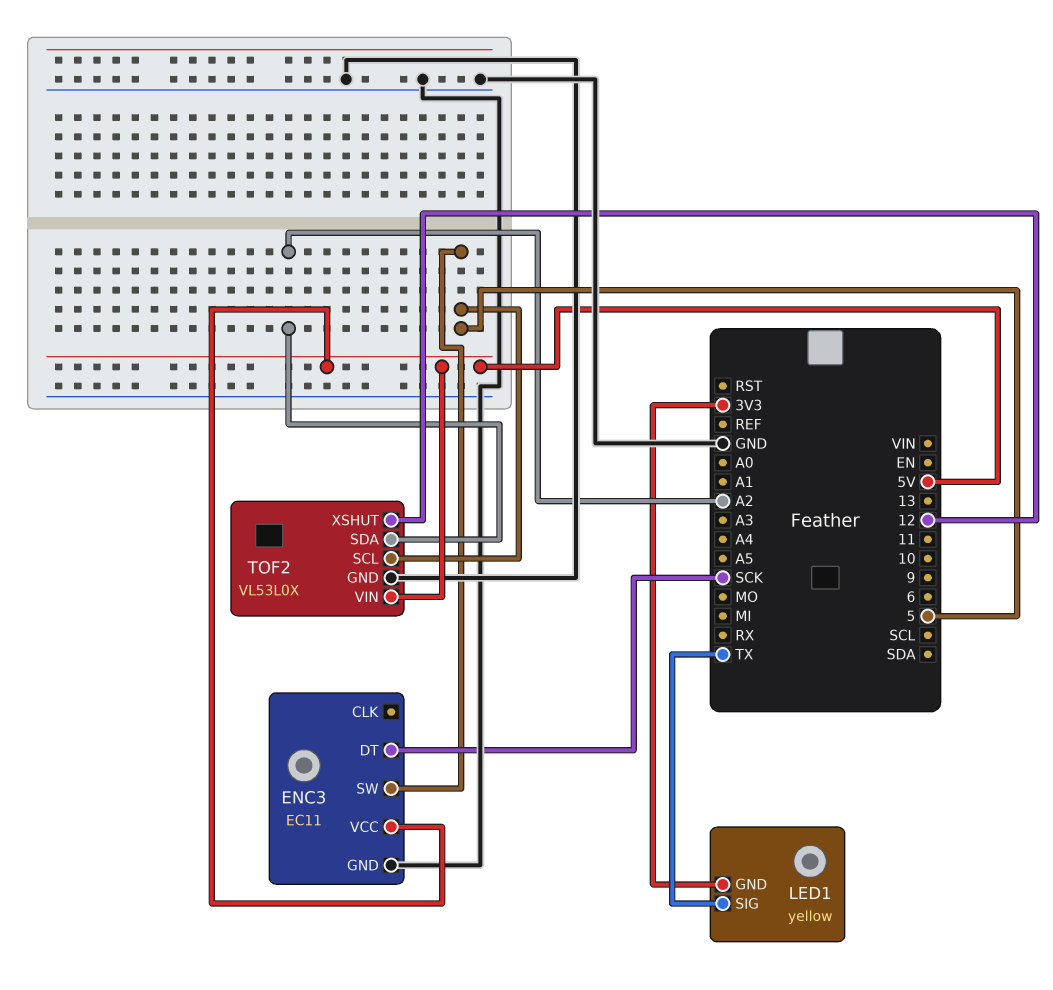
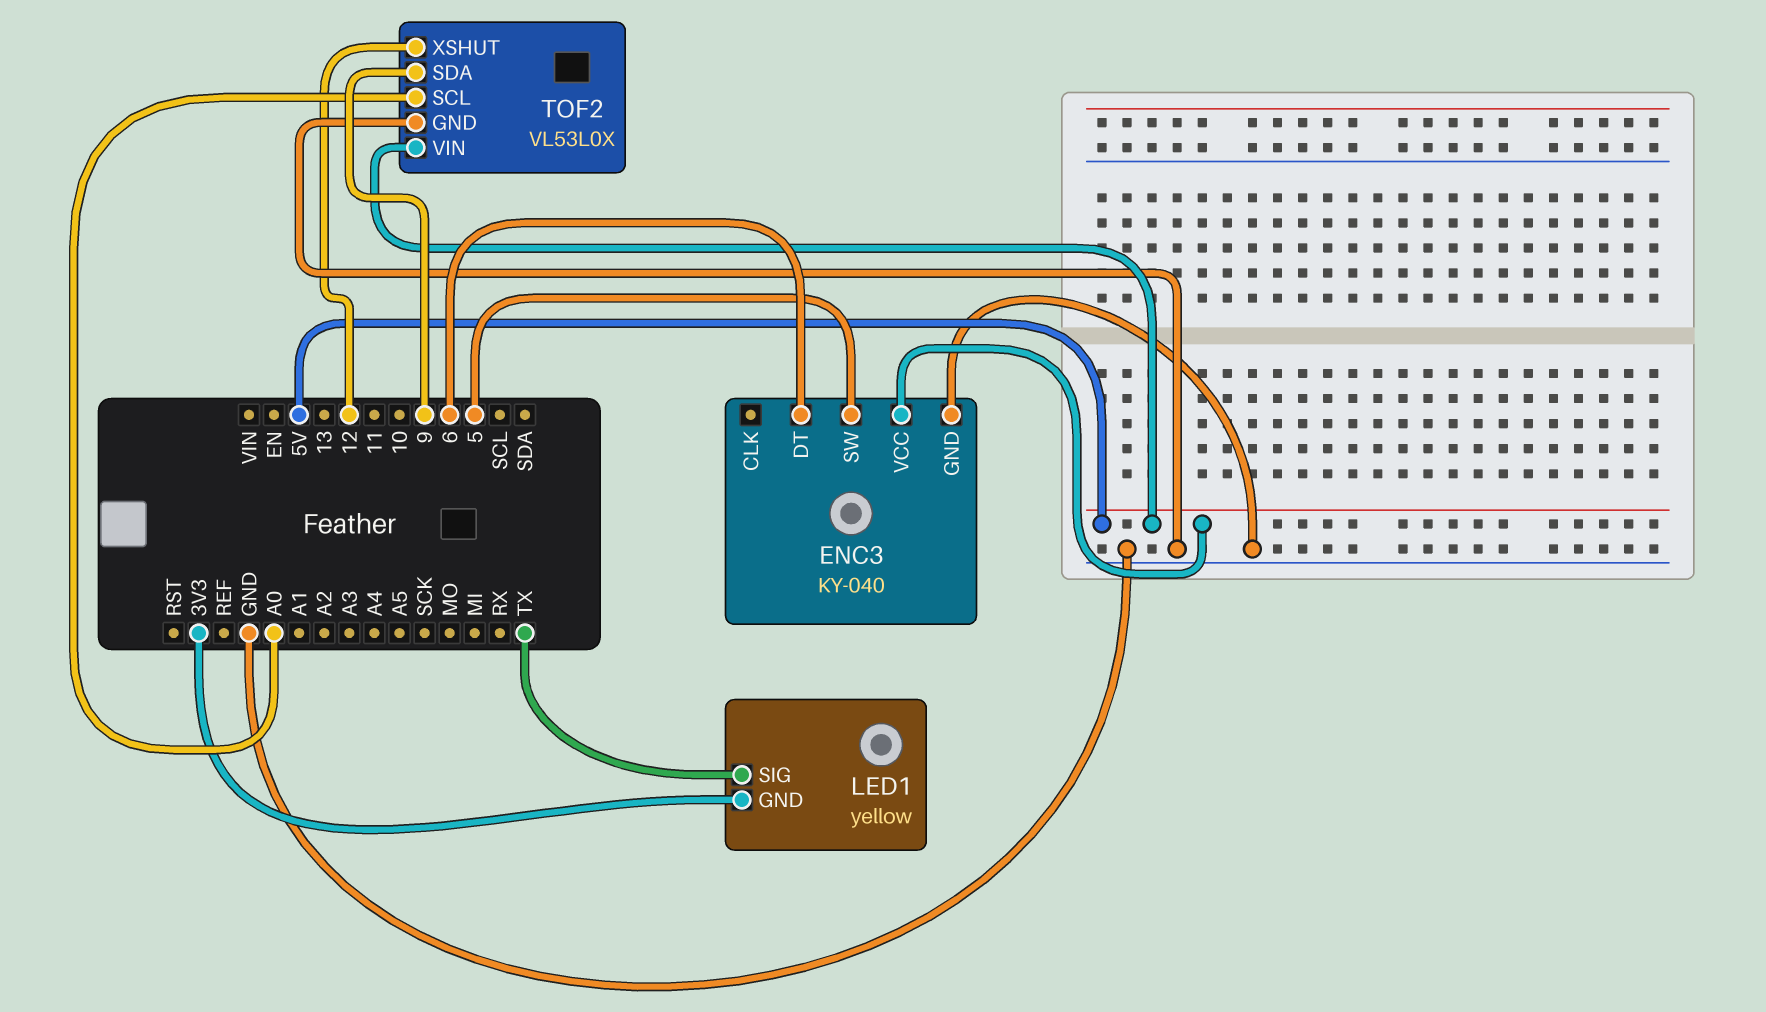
ENC3: EC11 -> KY-040
ENC3 pin DT: SCK -> 6
TOF2 pin SCL: 5 -> A0
TOF2 pin SDA: A2 -> 9

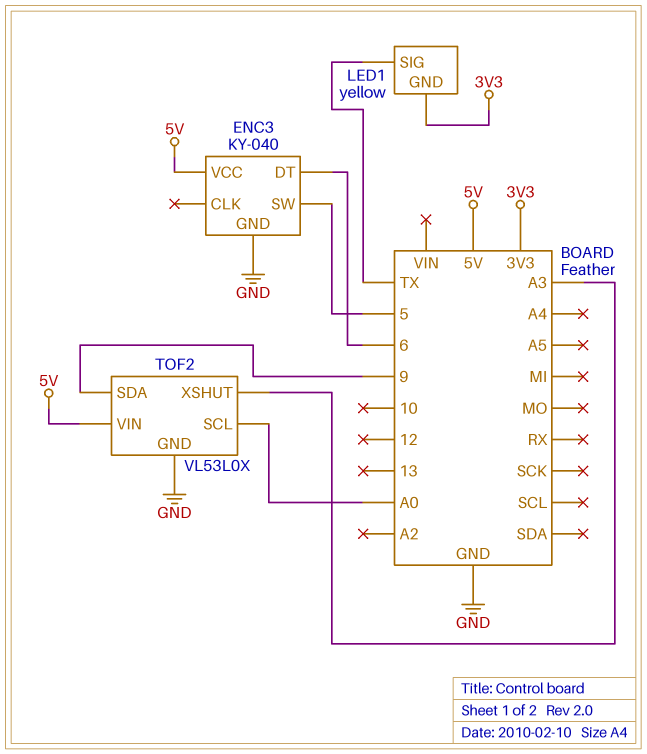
TOF2 pin XSHUT: 12 -> A3

